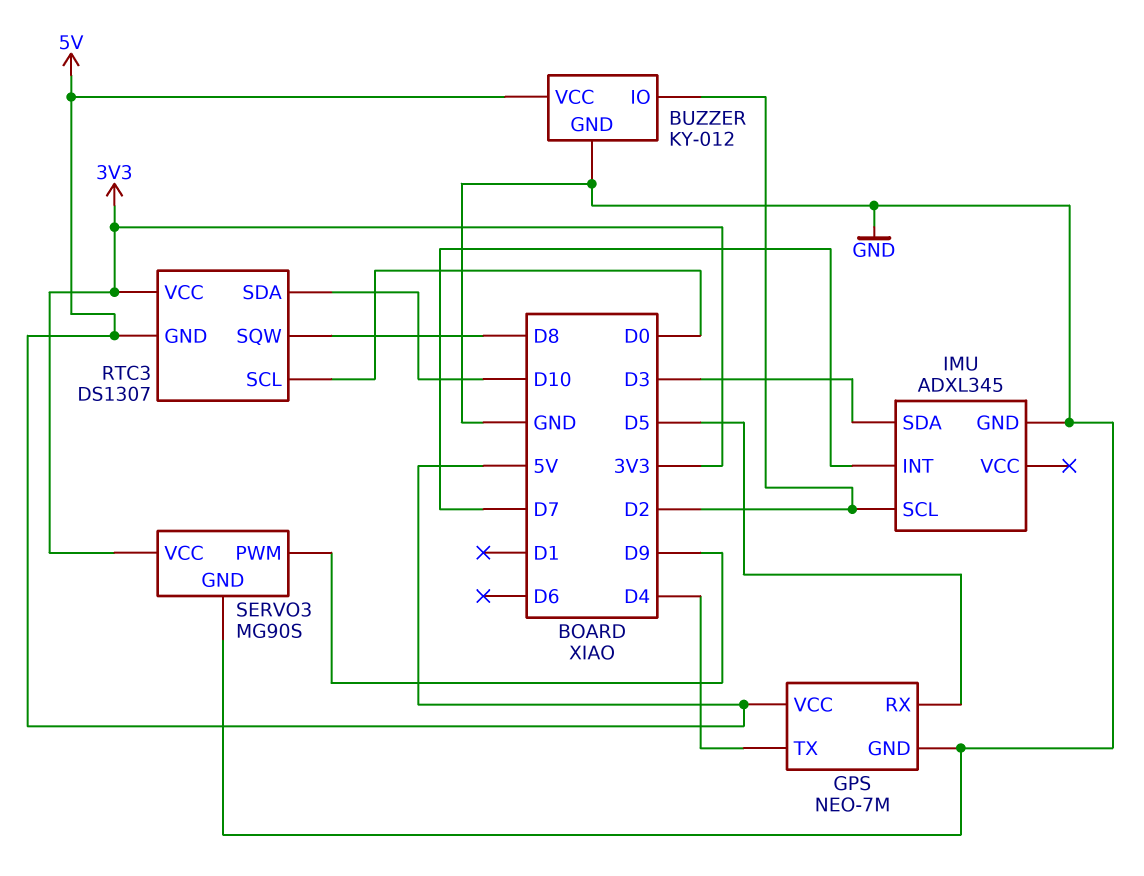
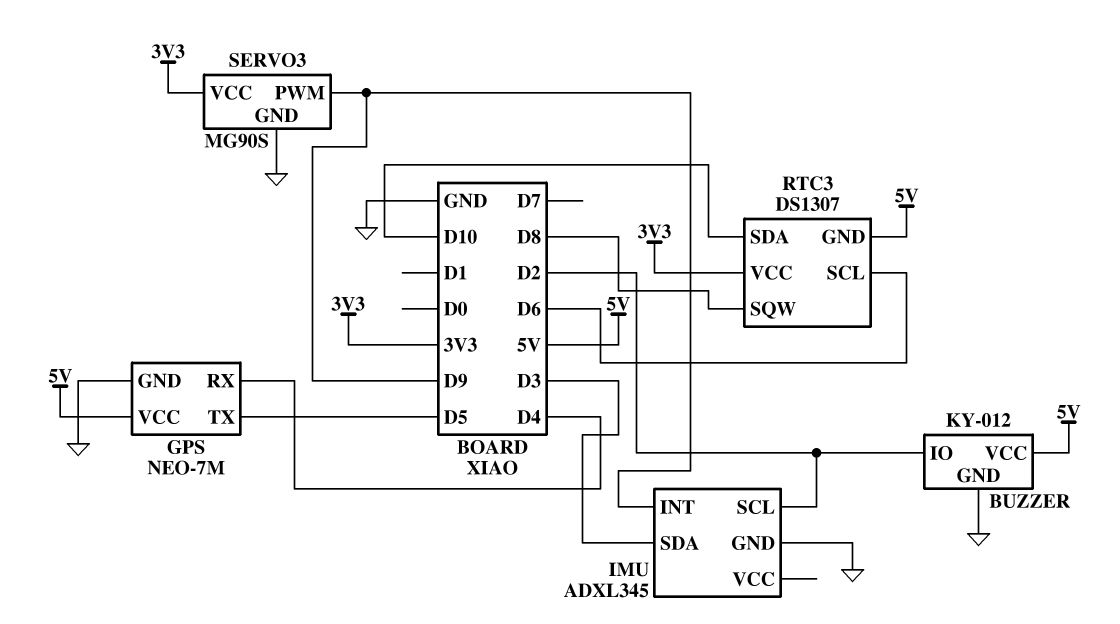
GPS pin RX: D5 -> D4
GPS pin TX: D4 -> D5
IMU pin INT: D7 -> D9
RTC3 pin SCL: D0 -> D6

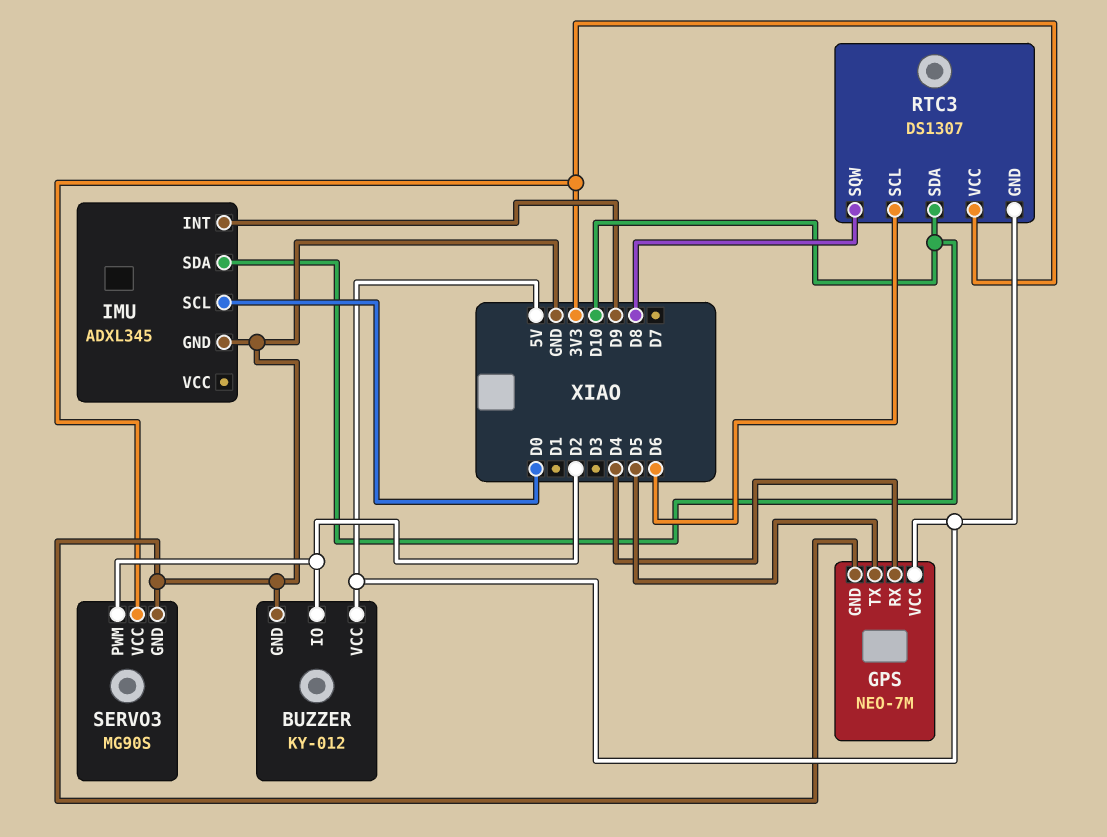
IMU pin SCL: D2 -> D0
IMU pin SDA: D3 -> D10
SERVO3 pin PWM: D9 -> D2

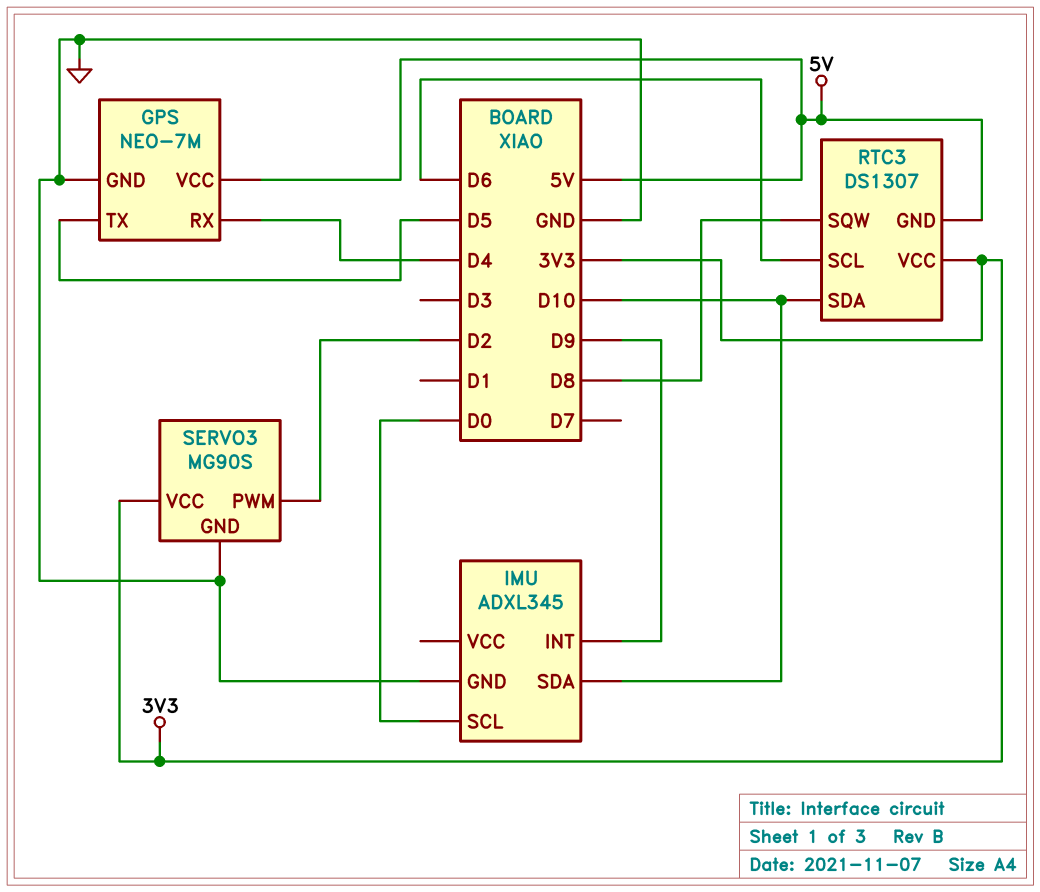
BUZZER: KY-012 -> none
BUZZER pin GND: GND -> none
BUZZER pin IO: D2 -> none
BUZZER pin VCC: 5V -> none

